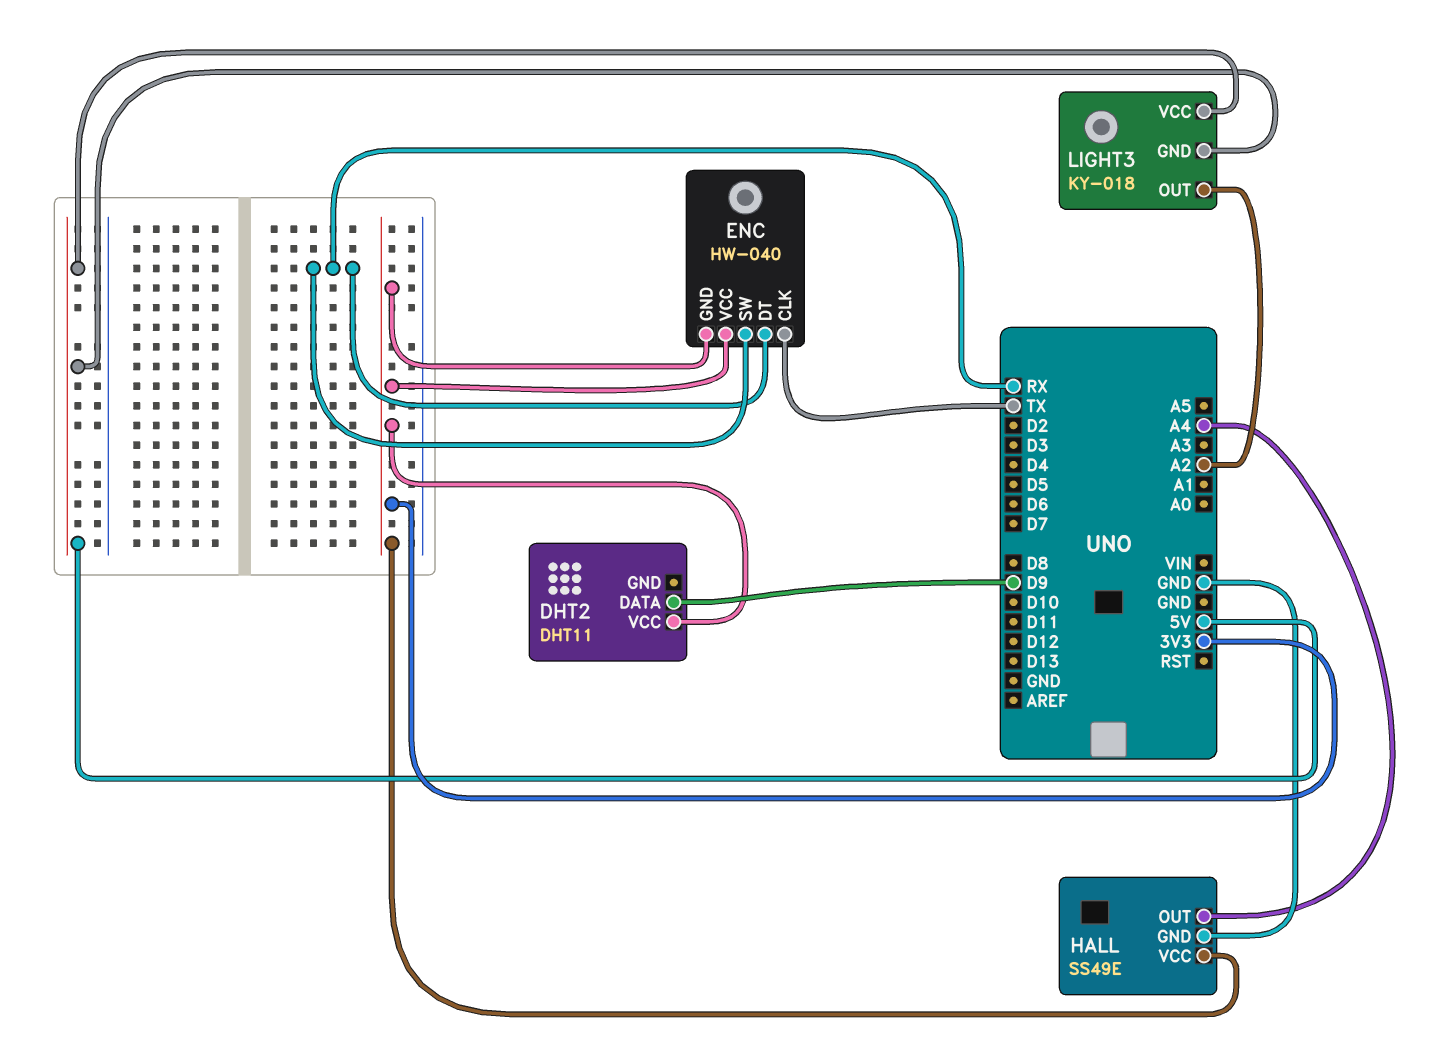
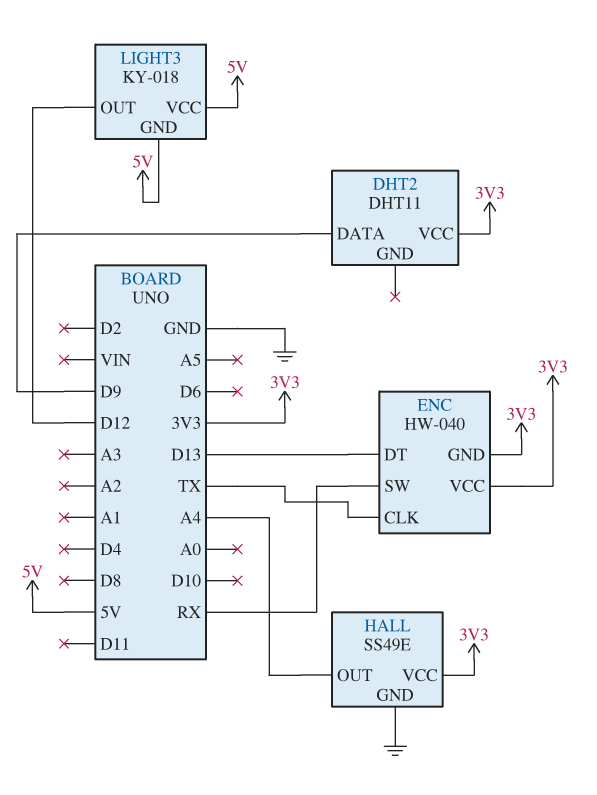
ENC pin DT: RX -> D13
LIGHT3 pin OUT: A2 -> D12

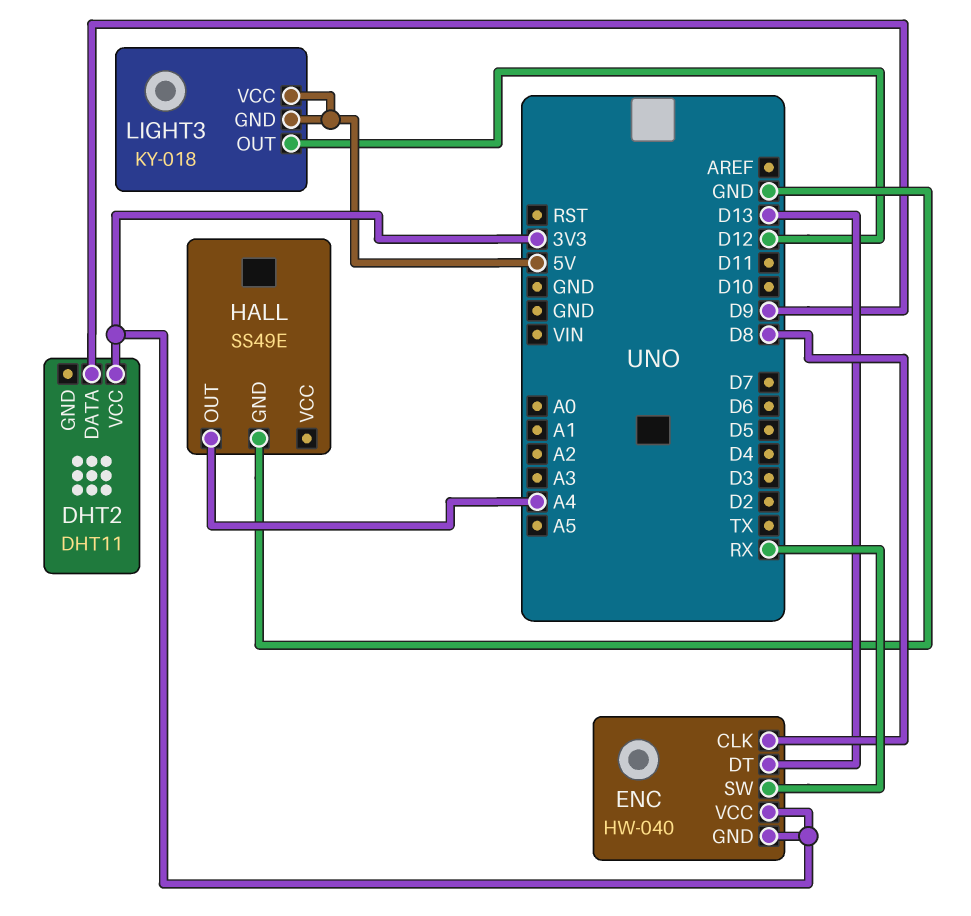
ENC pin CLK: TX -> D8
HALL pin VCC: 3V3 -> none

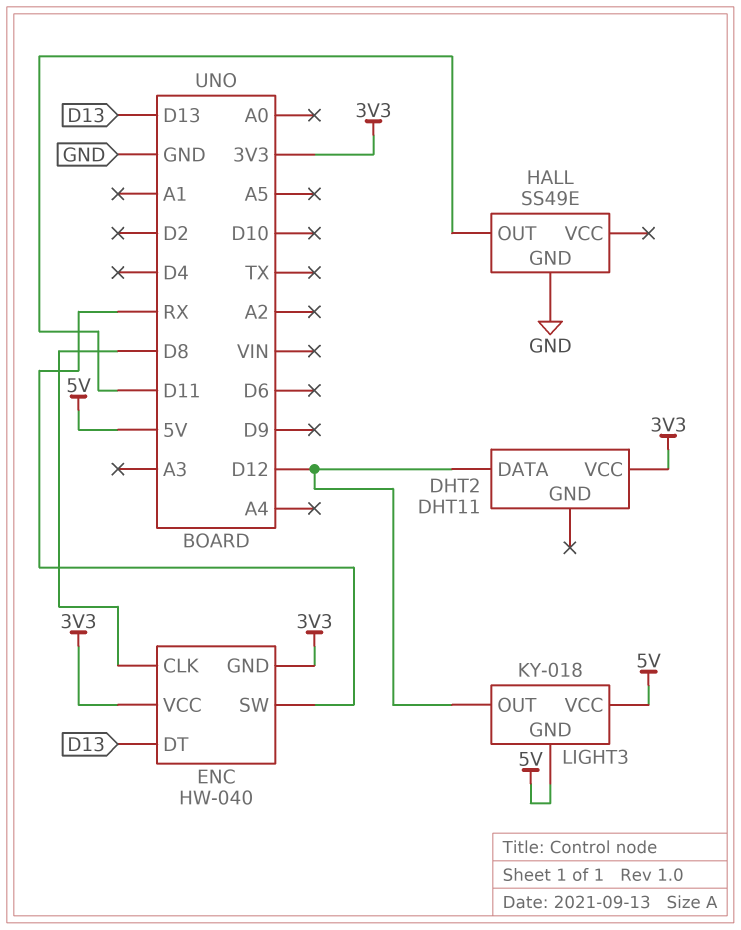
DHT2 pin DATA: D9 -> D12
HALL pin OUT: A4 -> D11

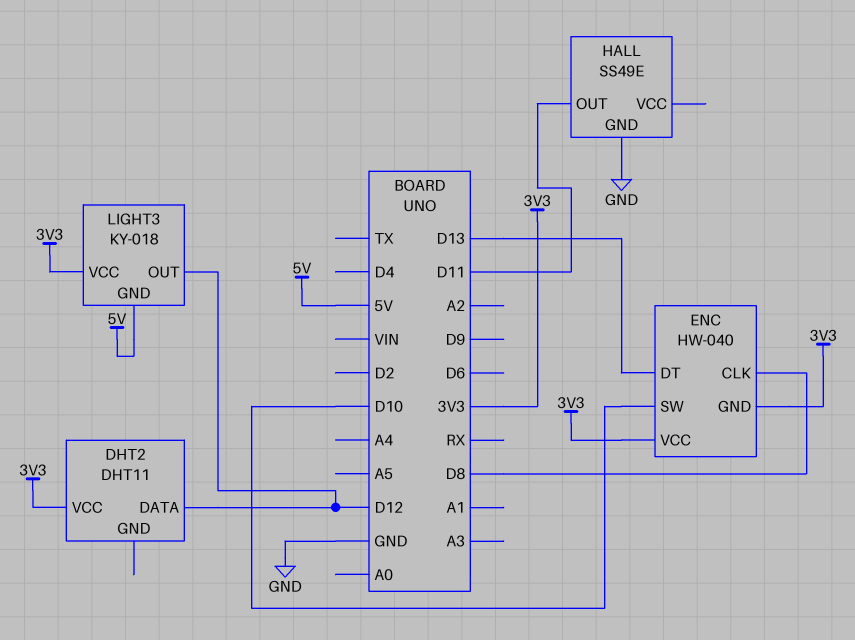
ENC pin SW: RX -> D10
LIGHT3 pin VCC: 5V -> 3V3

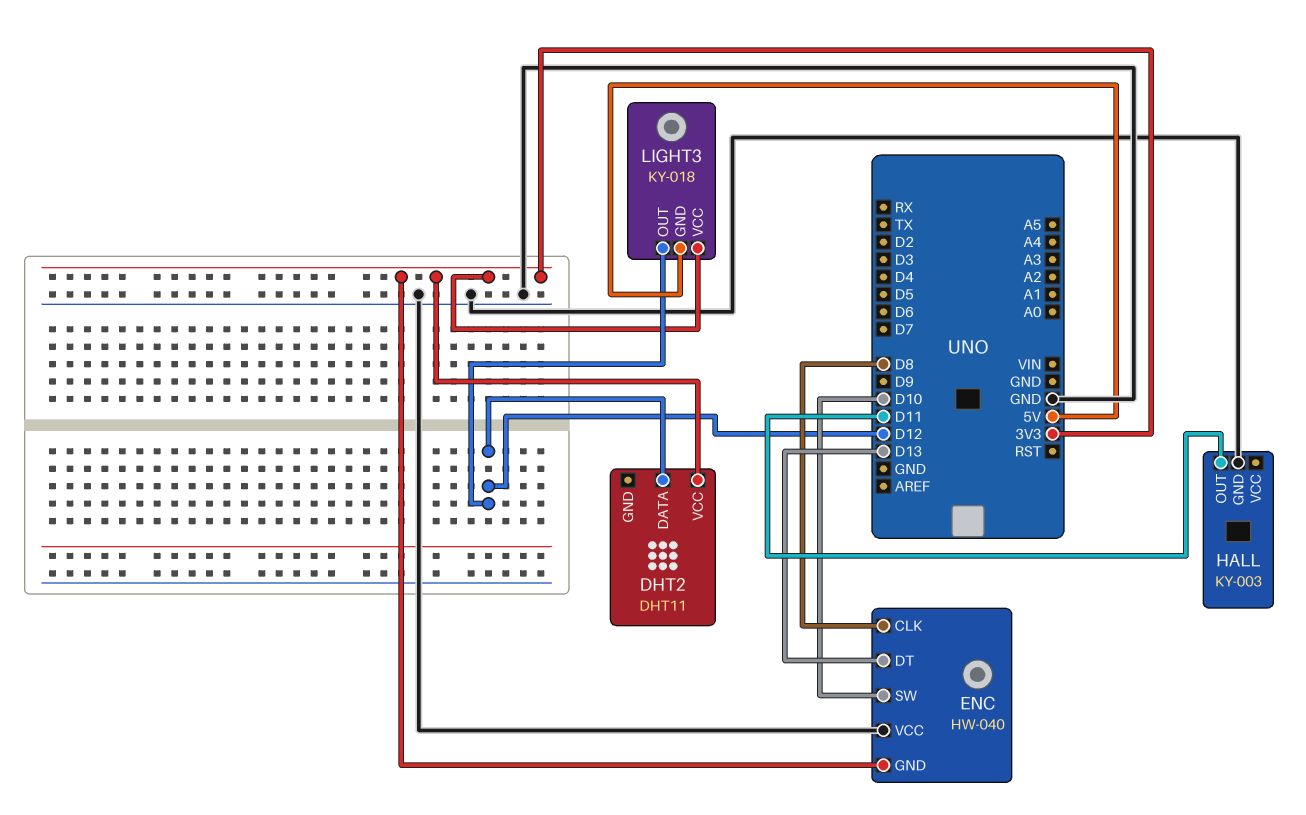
ENC pin VCC: 3V3 -> GND
HALL: SS49E -> KY-003

